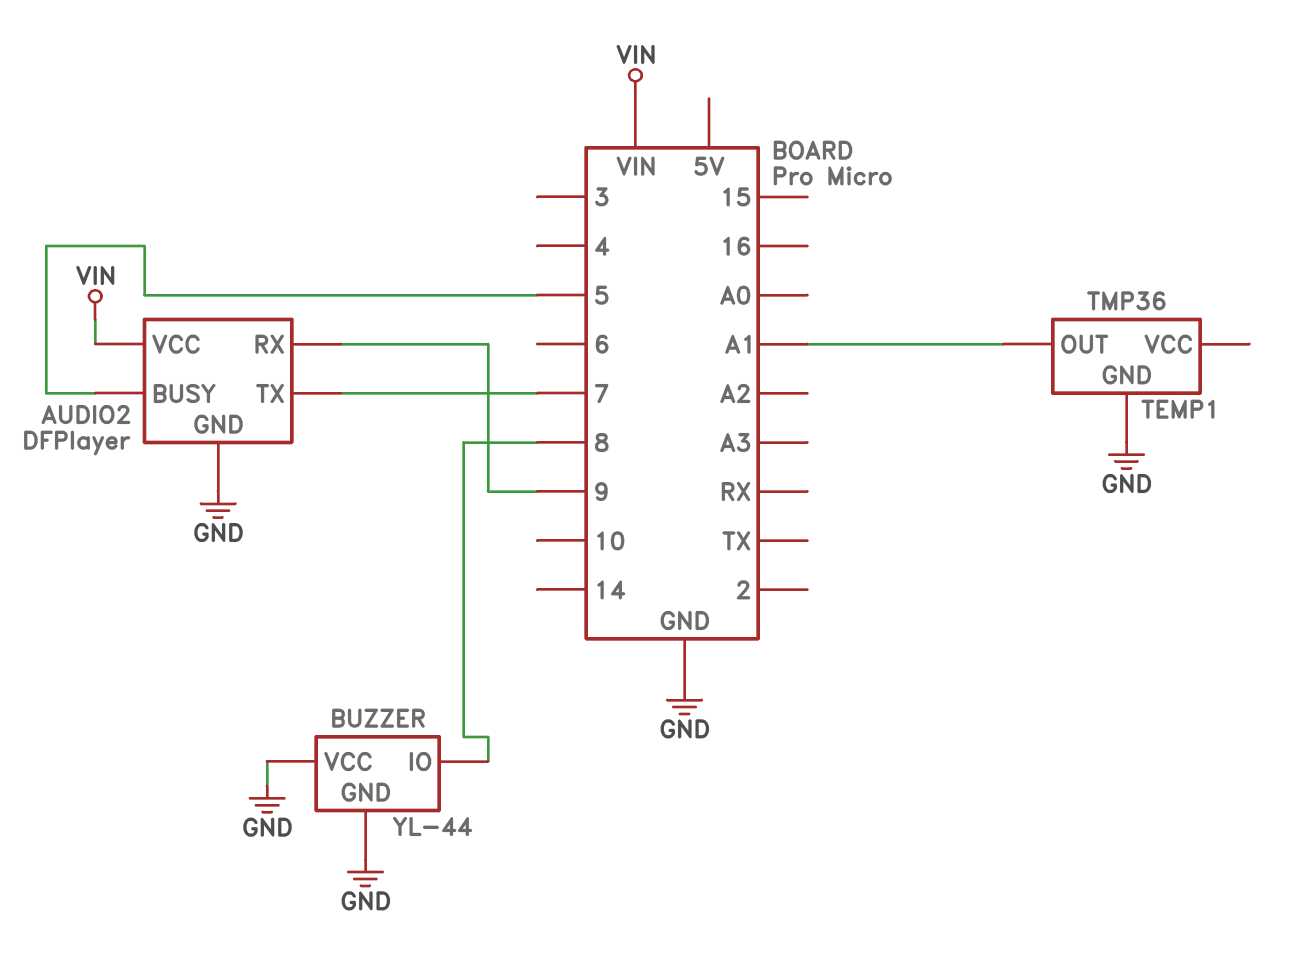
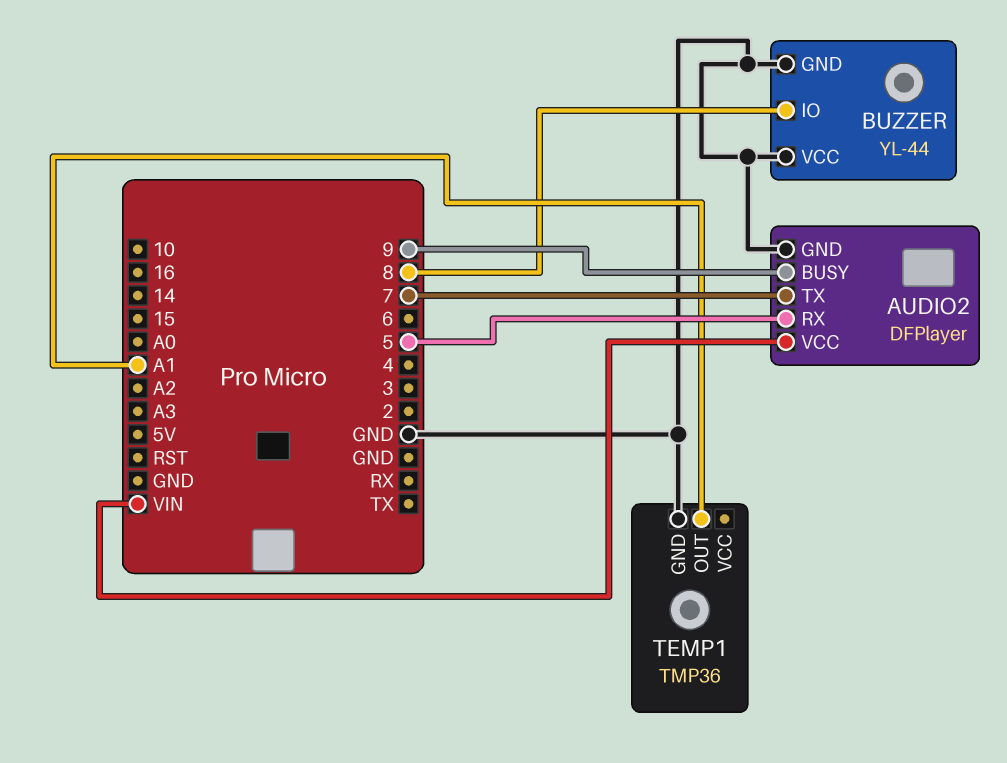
AUDIO2 pin BUSY: 5 -> 9
AUDIO2 pin RX: 9 -> 5

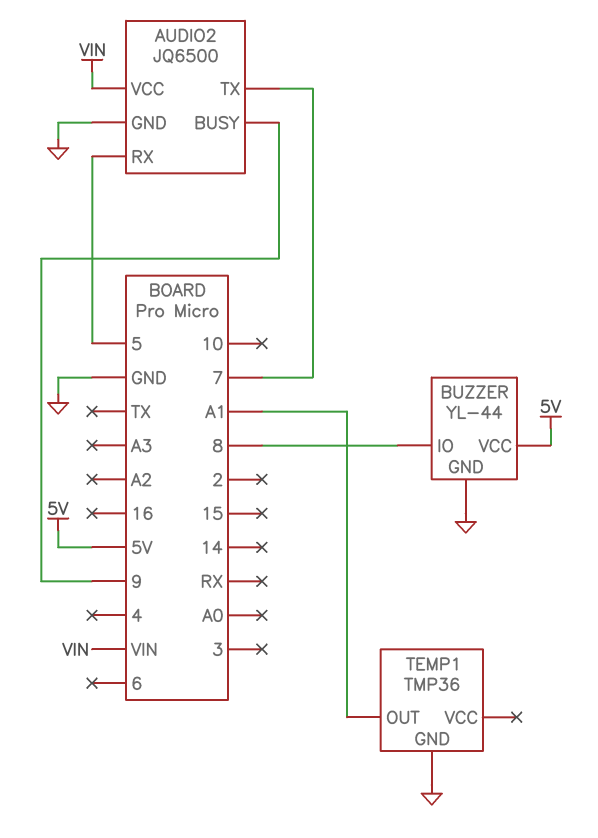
AUDIO2: DFPlayer -> JQ6500
BUZZER pin VCC: GND -> 5V

